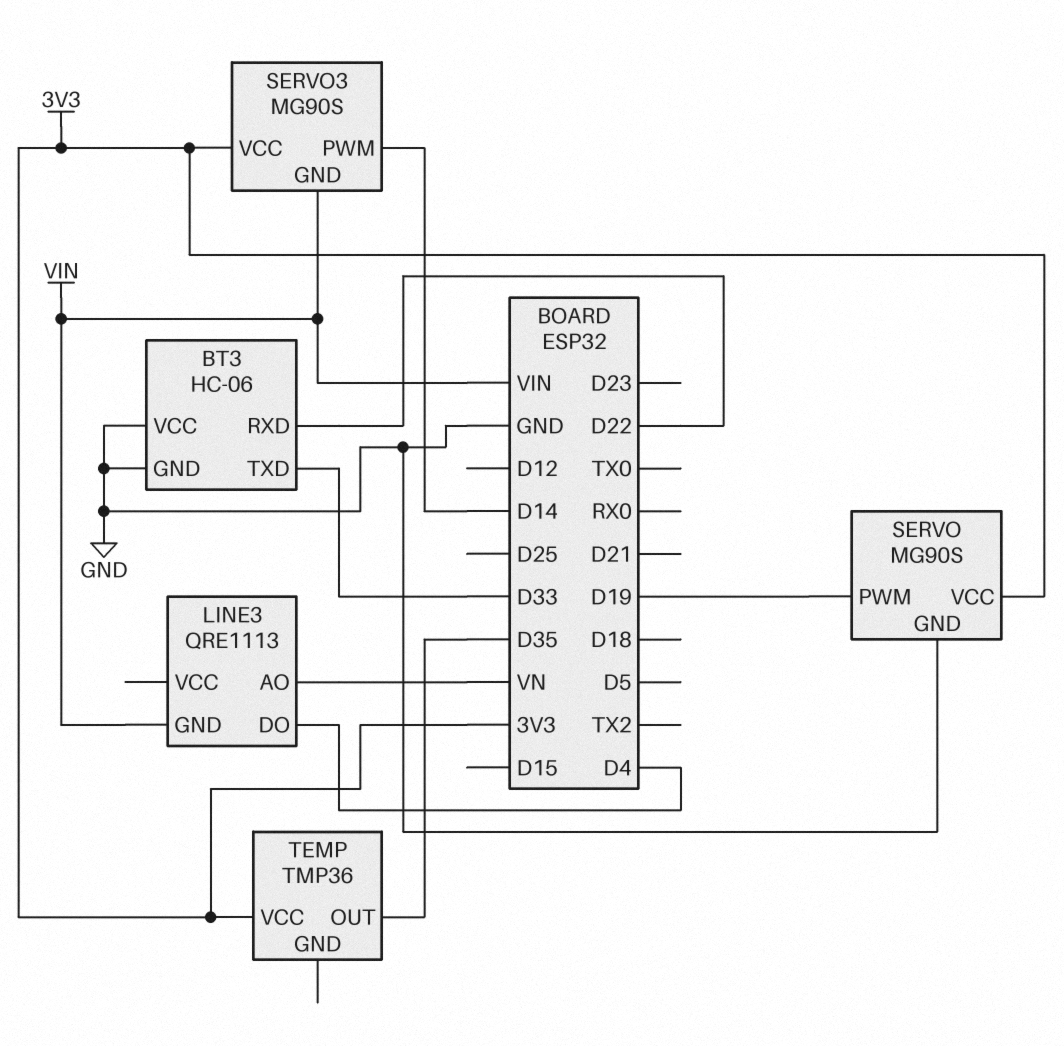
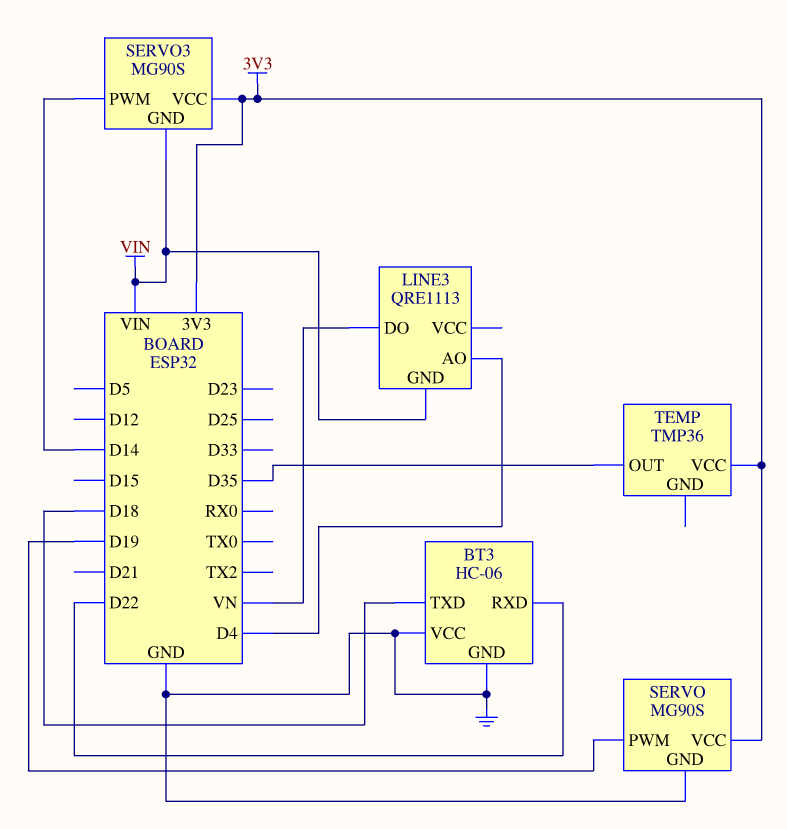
BT3 pin TXD: D33 -> D18
LINE3 pin AO: VN -> D4
LINE3 pin DO: D4 -> VN

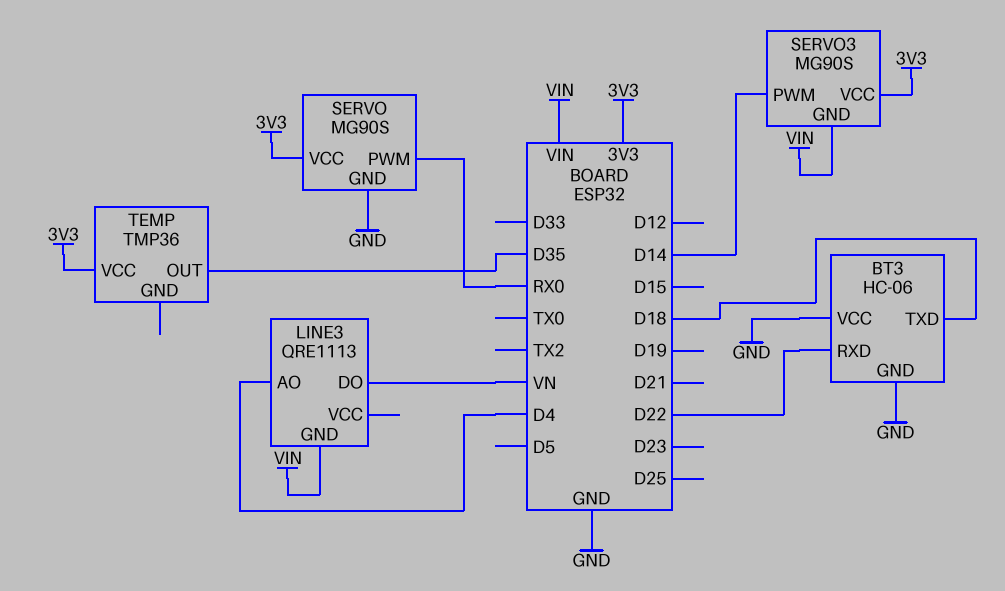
SERVO pin PWM: D19 -> RX0

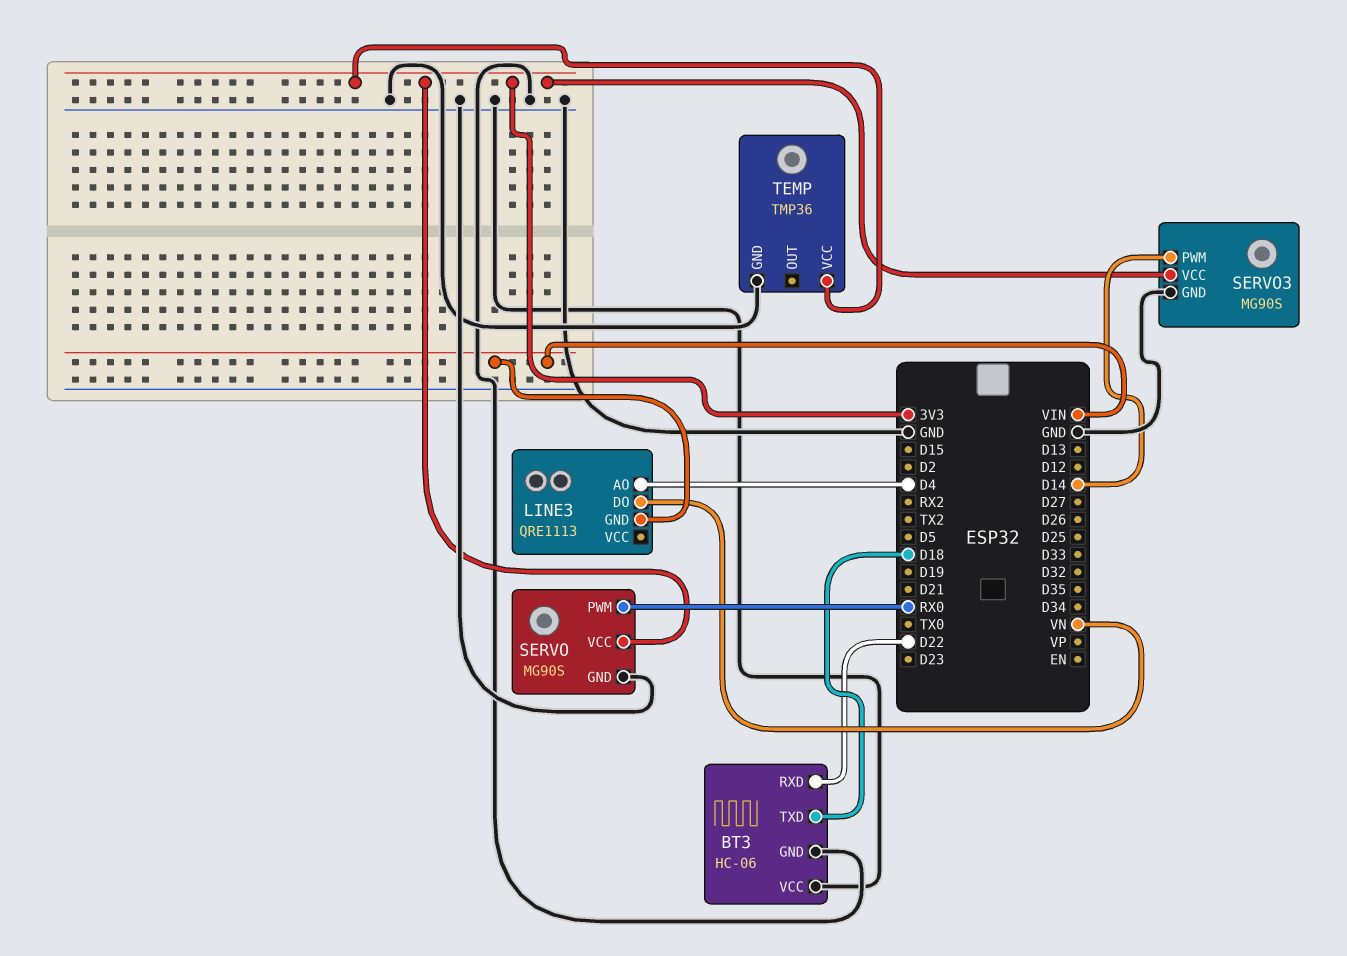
SERVO3 pin GND: VIN -> GND
TEMP pin GND: none -> GND
TEMP pin OUT: D35 -> none

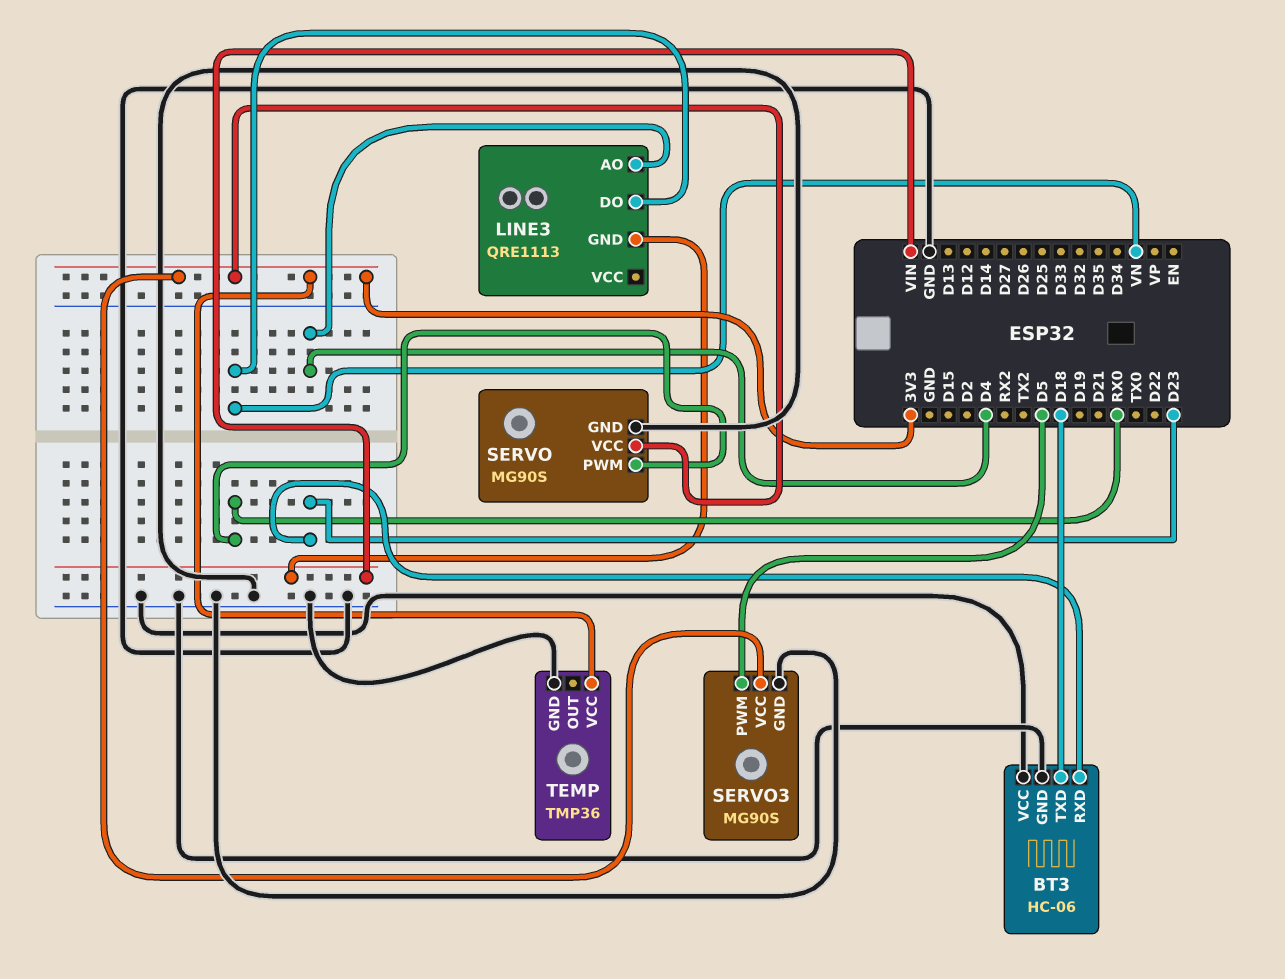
BT3 pin RXD: D22 -> D23
SERVO3 pin PWM: D14 -> D5

